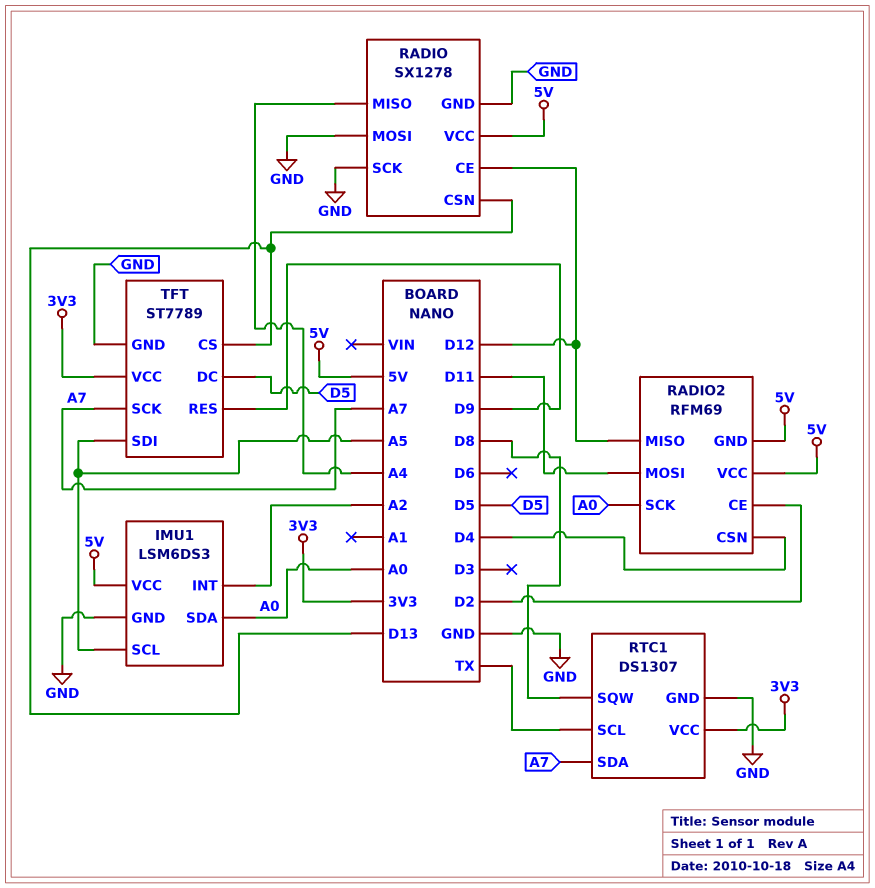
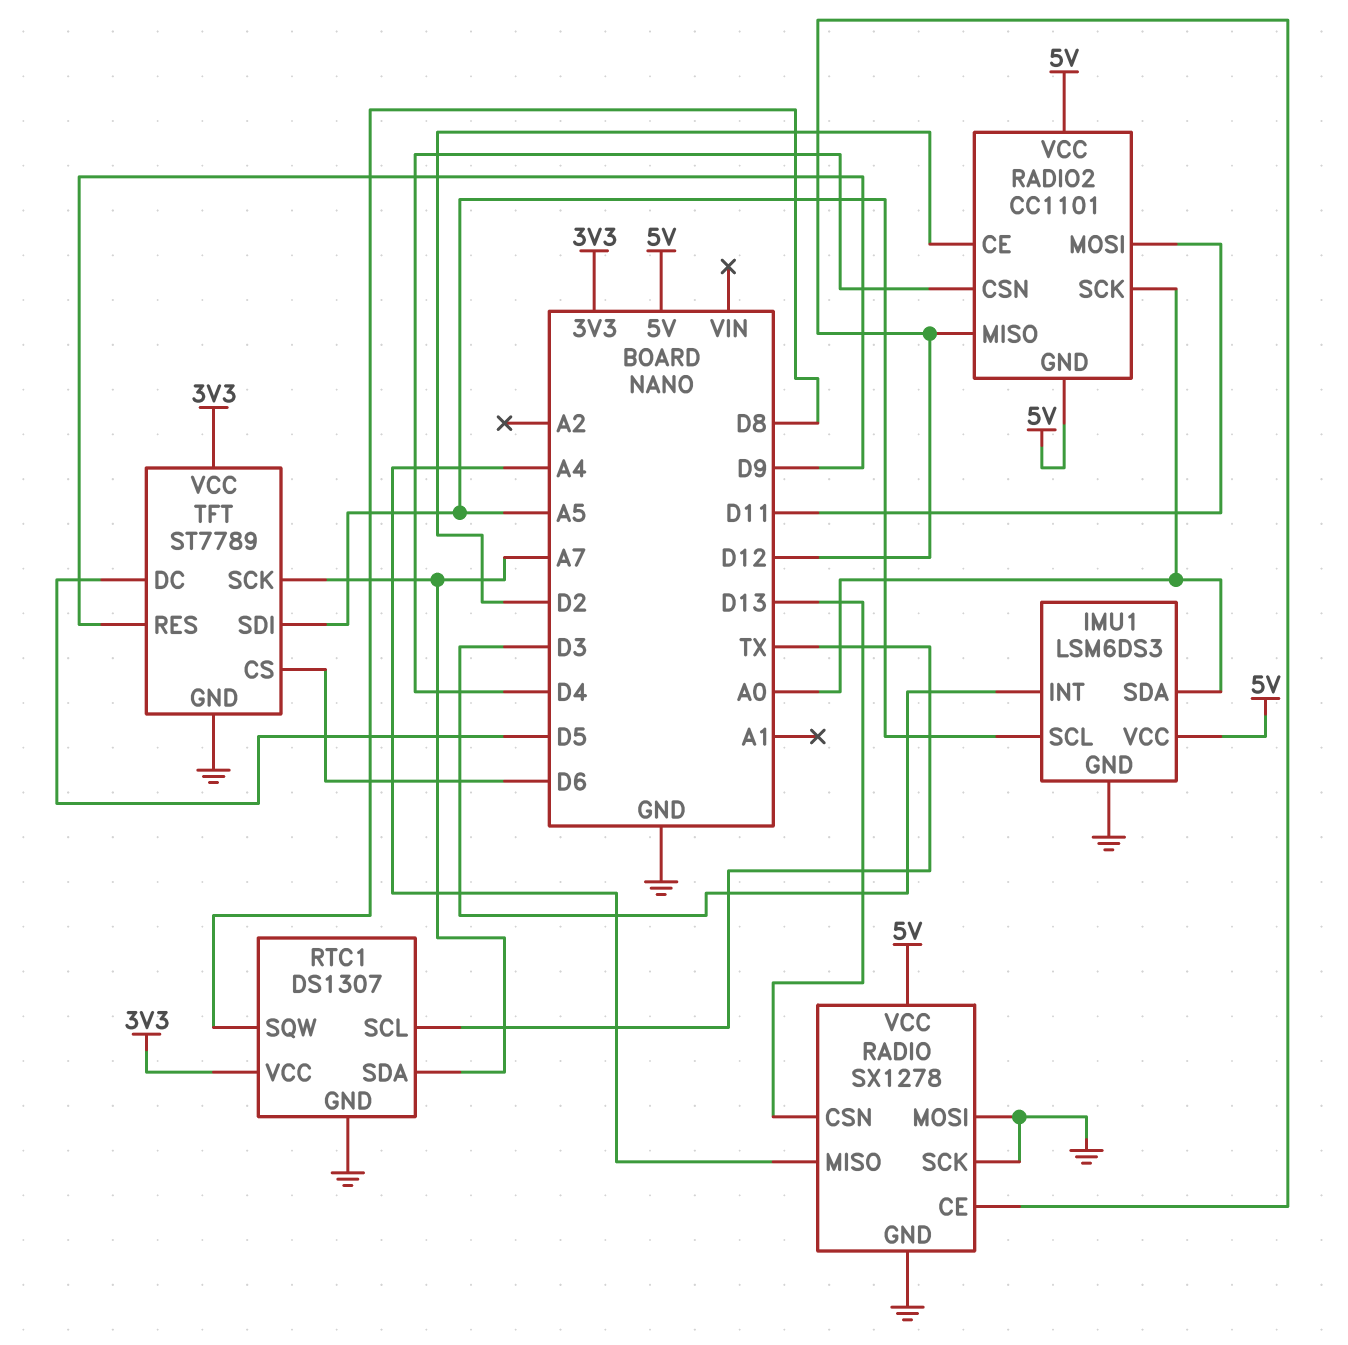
IMU1 pin INT: A2 -> D3
RADIO2: RFM69 -> CC1101
TFT pin CS: D13 -> D6

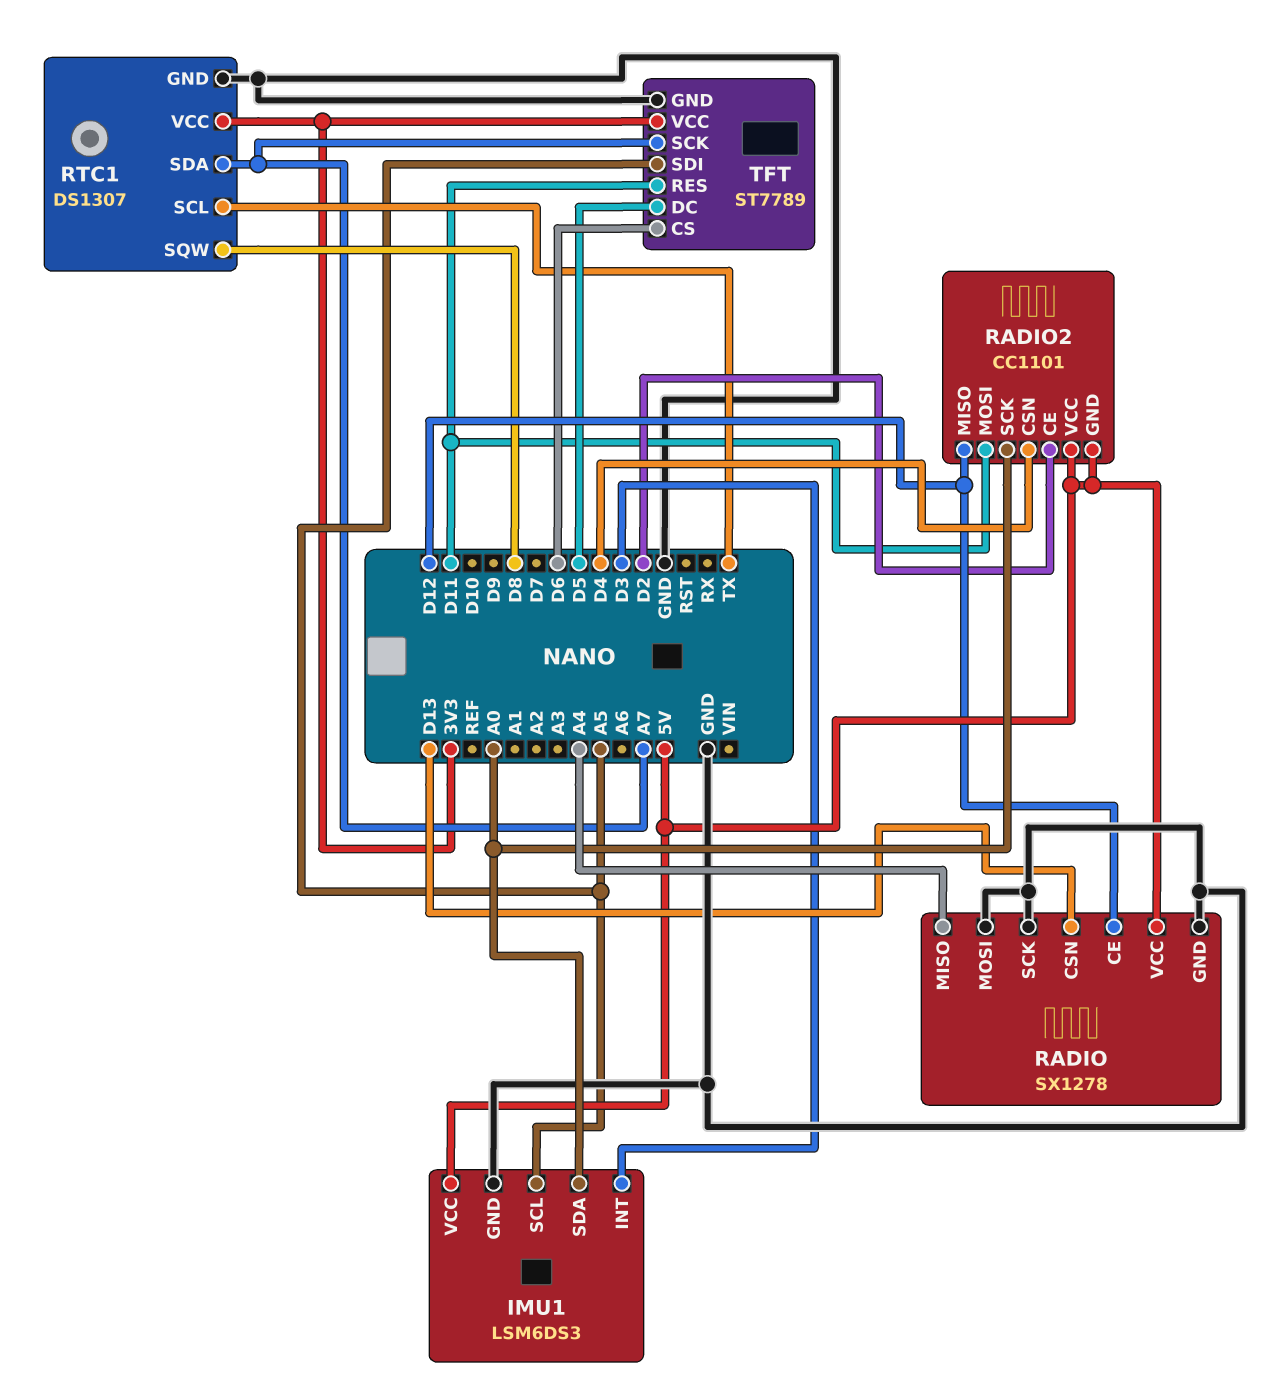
TFT pin RES: D9 -> D11

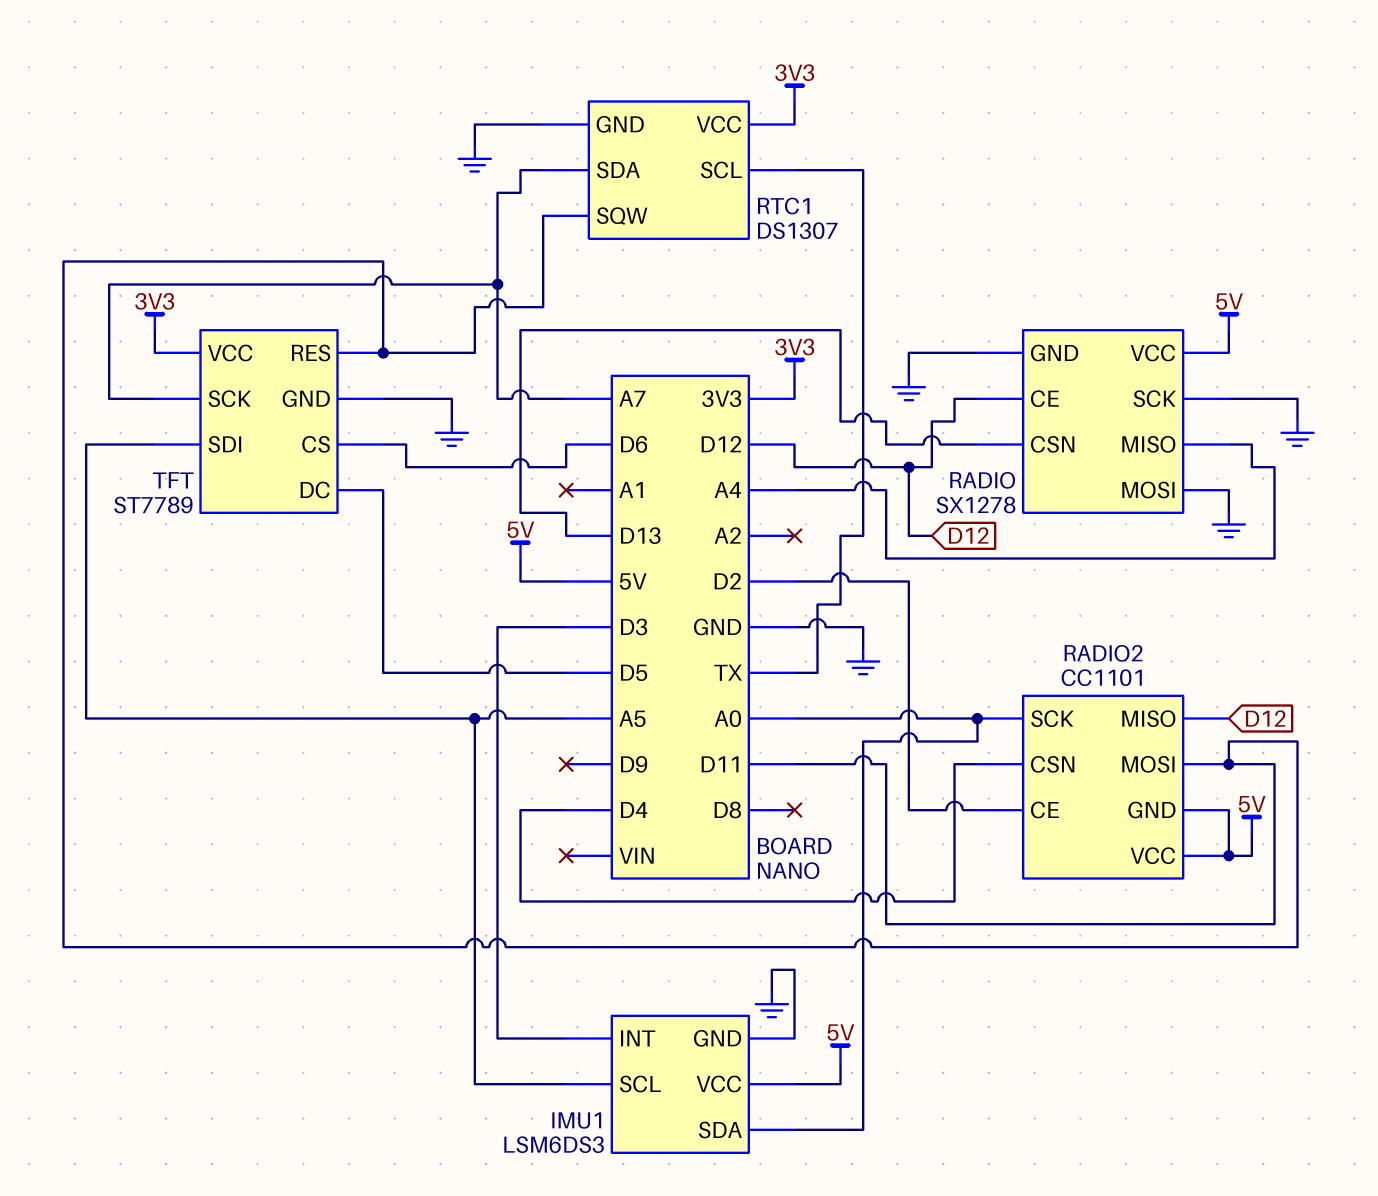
RTC1 pin SQW: D8 -> D11

